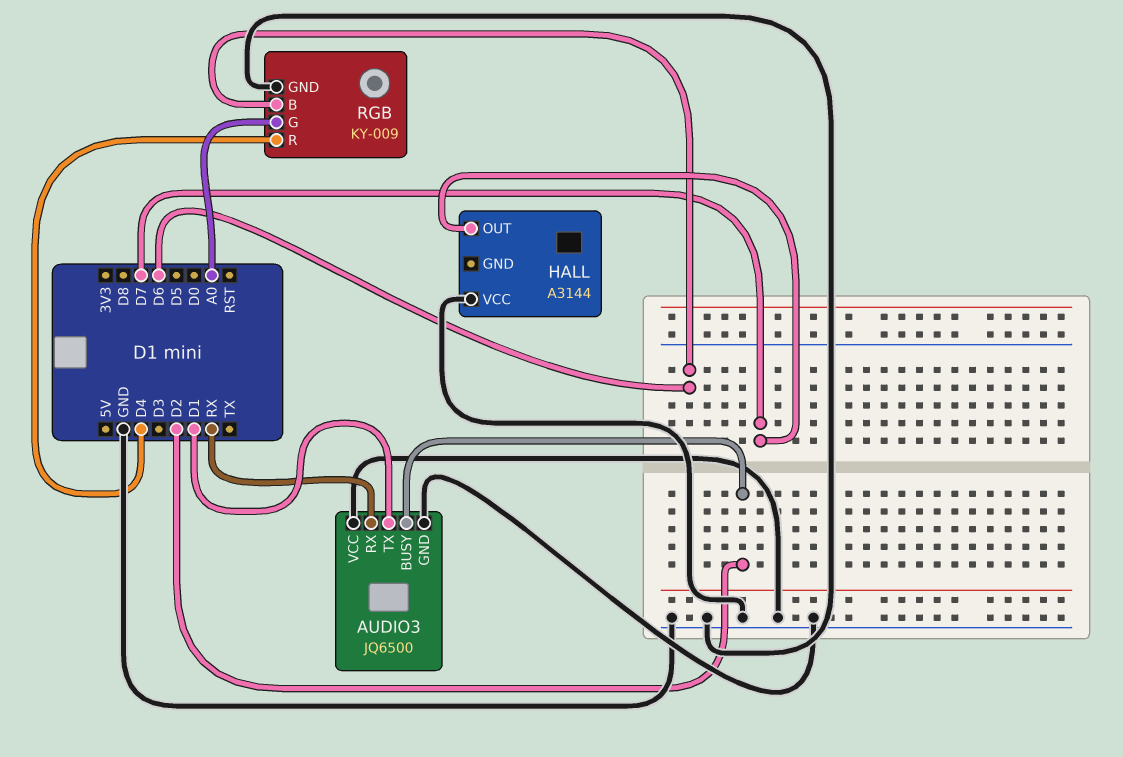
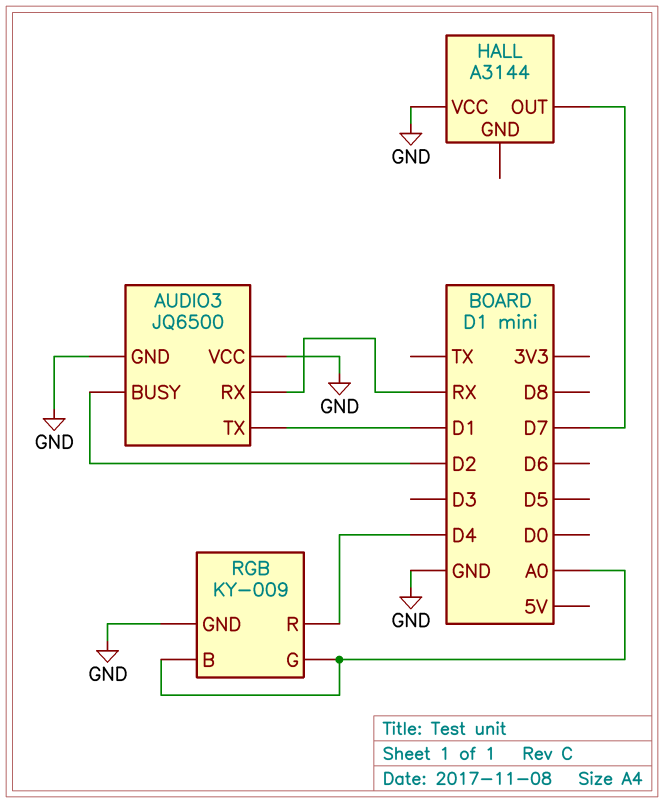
RGB pin B: D6 -> A0

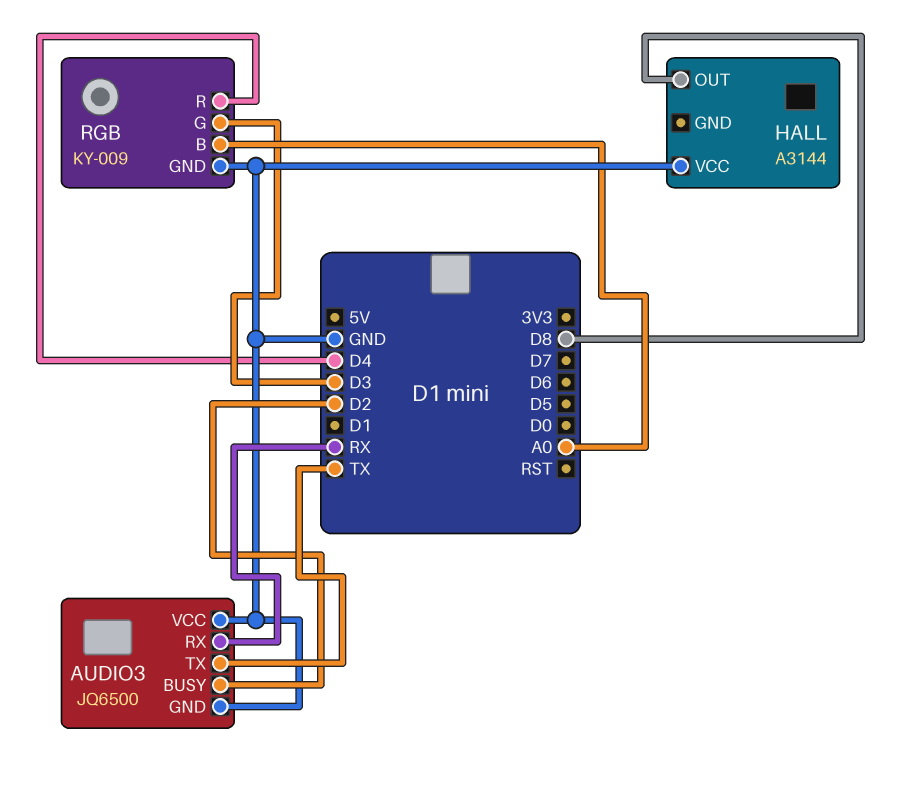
AUDIO3 pin TX: D1 -> TX
HALL pin OUT: D7 -> D8
RGB pin G: A0 -> D3

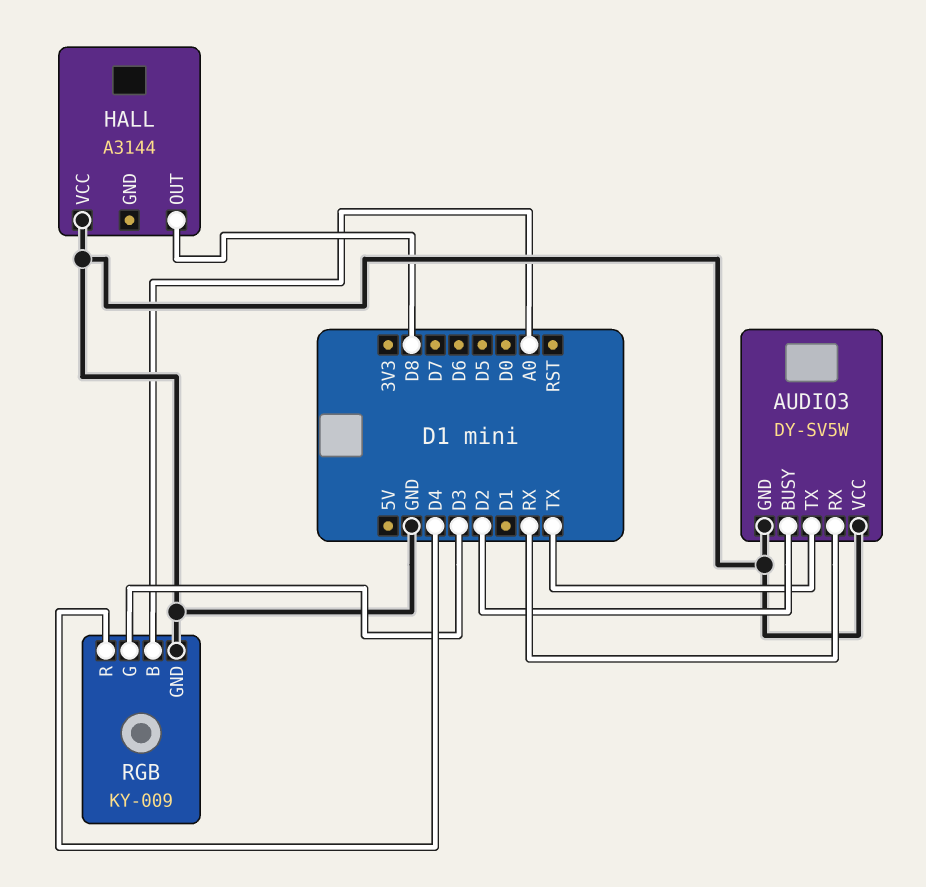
AUDIO3: JQ6500 -> DY-SV5W

